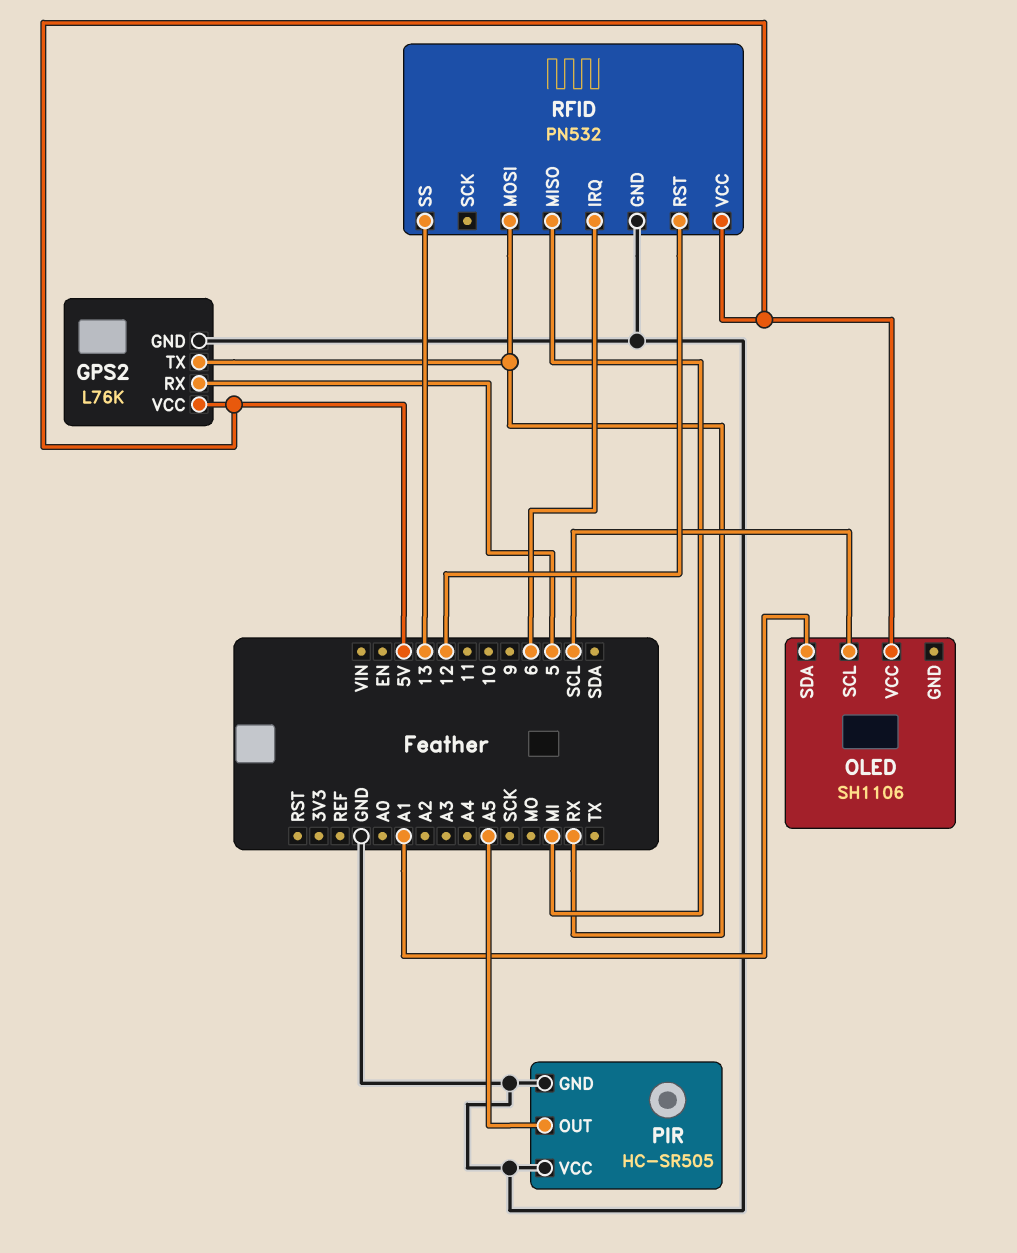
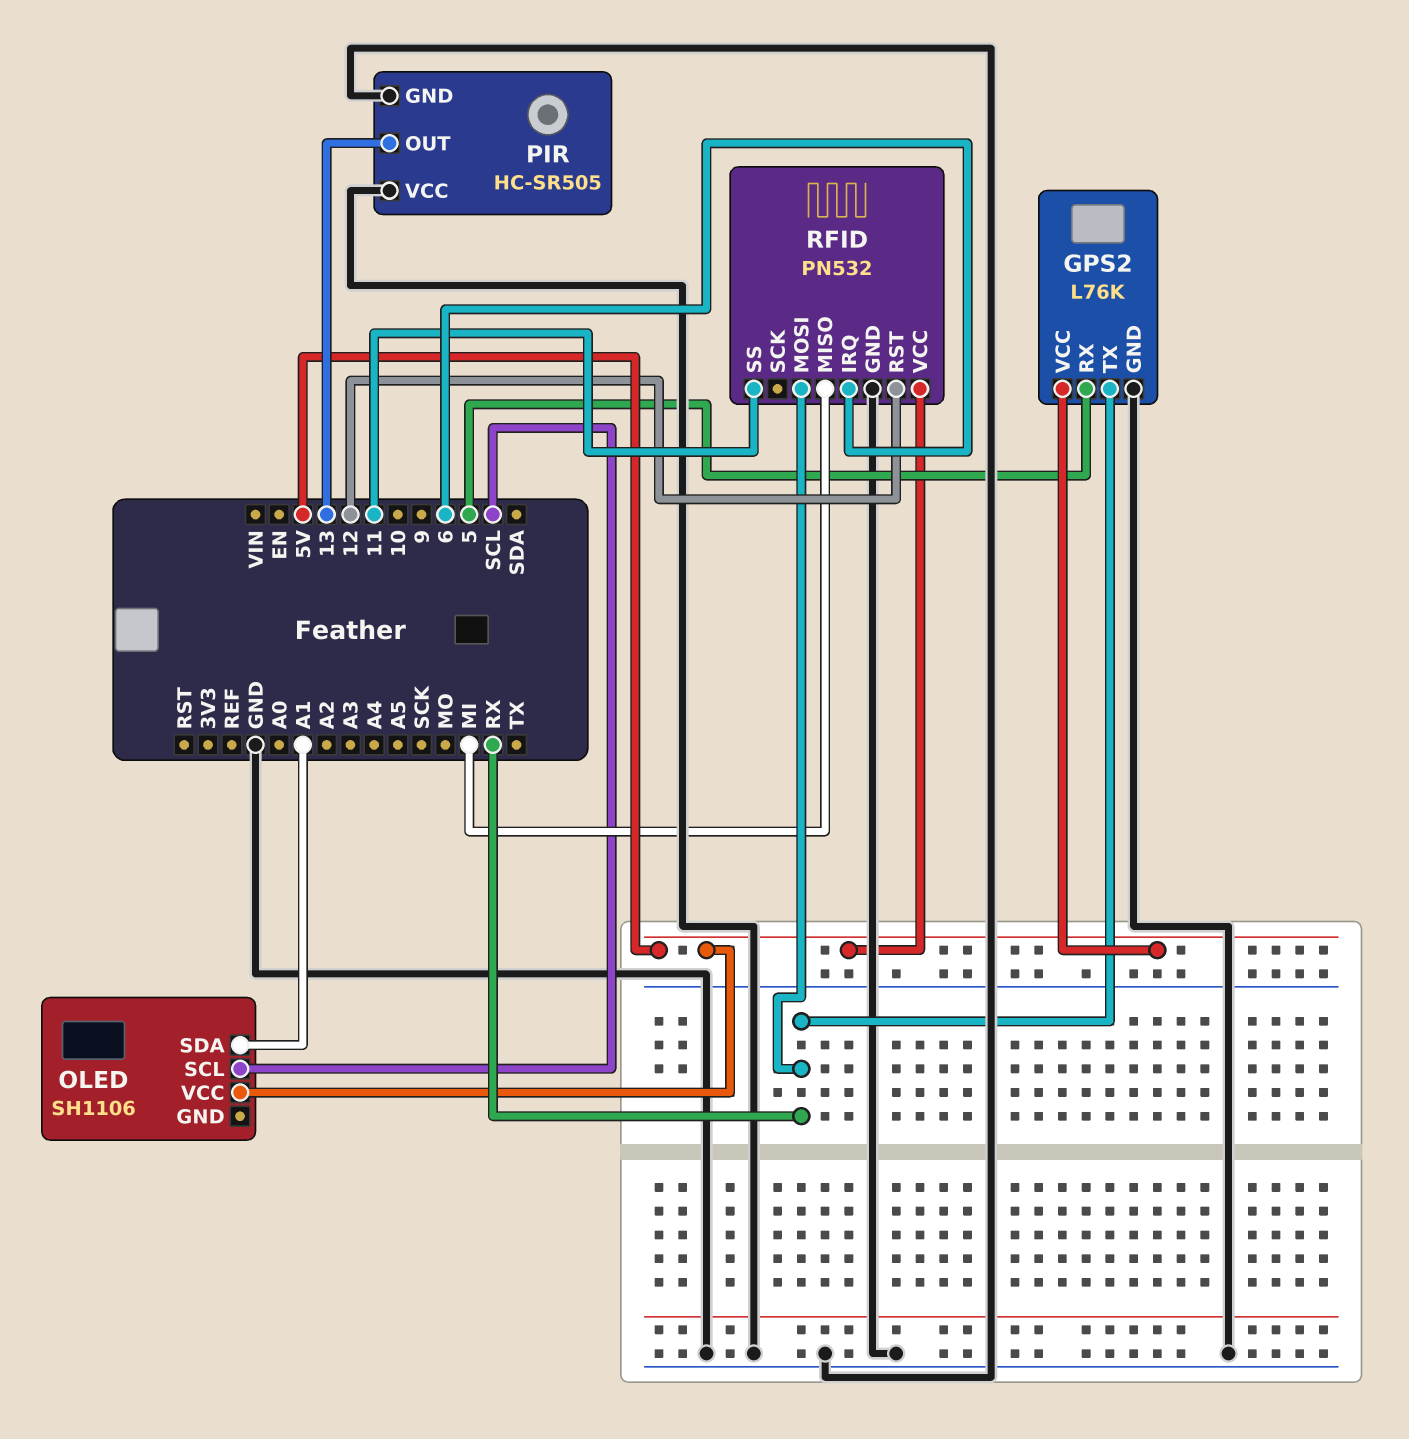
PIR pin OUT: A5 -> 13
RFID pin SS: 13 -> 11

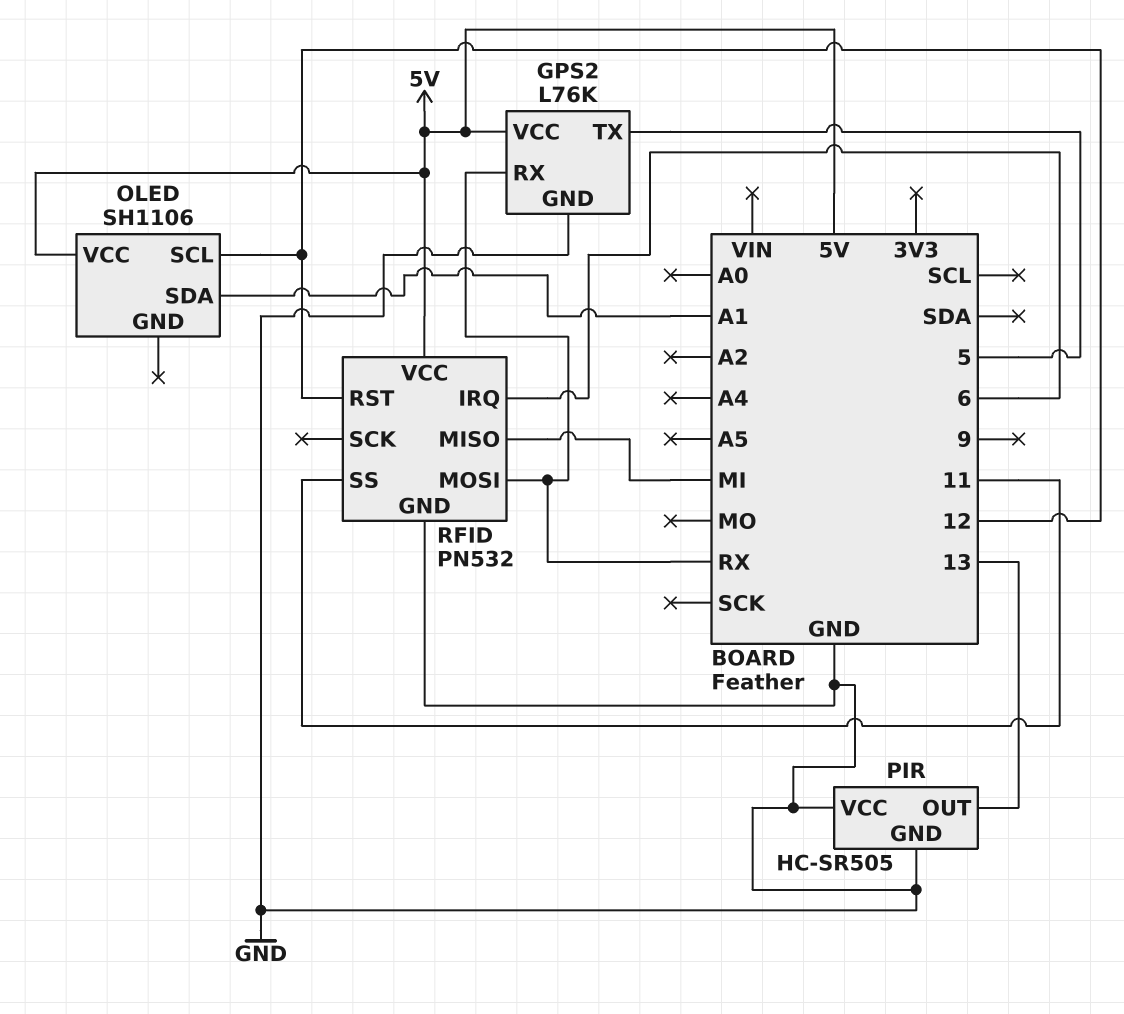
GPS2 pin RX: 5 -> RX
GPS2 pin TX: RX -> 5
OLED pin SCL: SCL -> 12

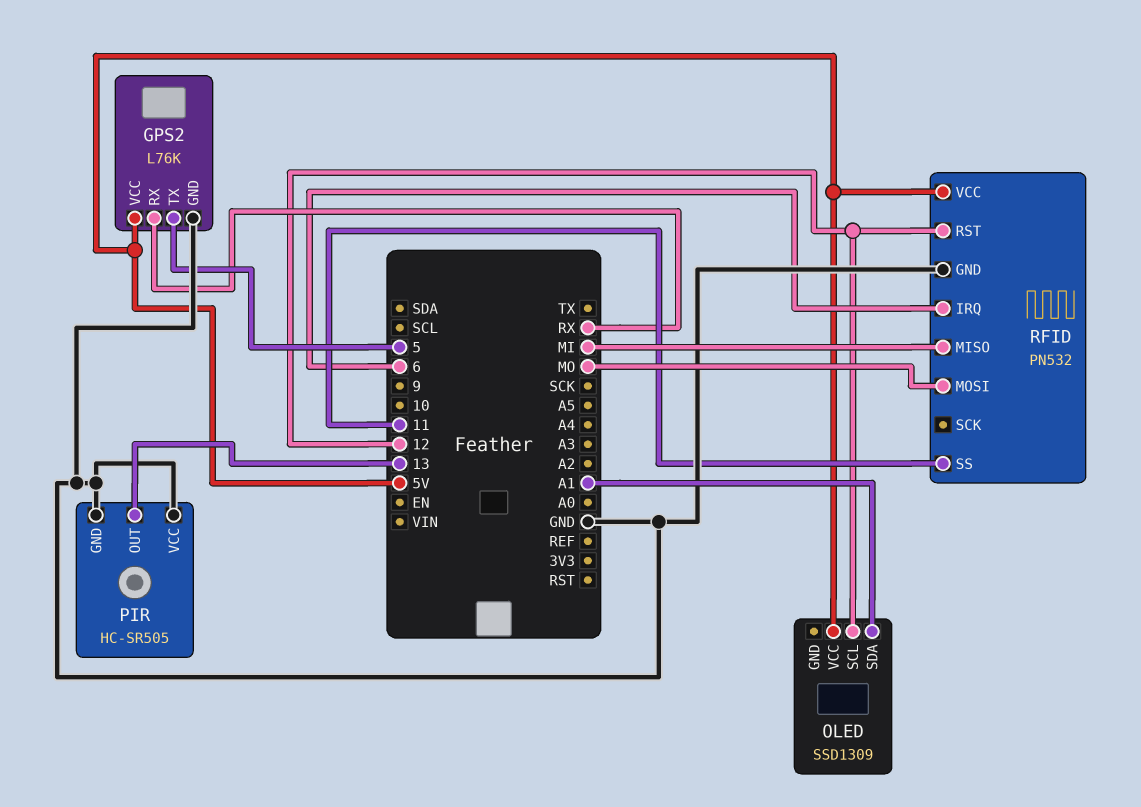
OLED: SH1106 -> SSD1309
RFID pin MOSI: RX -> MO

